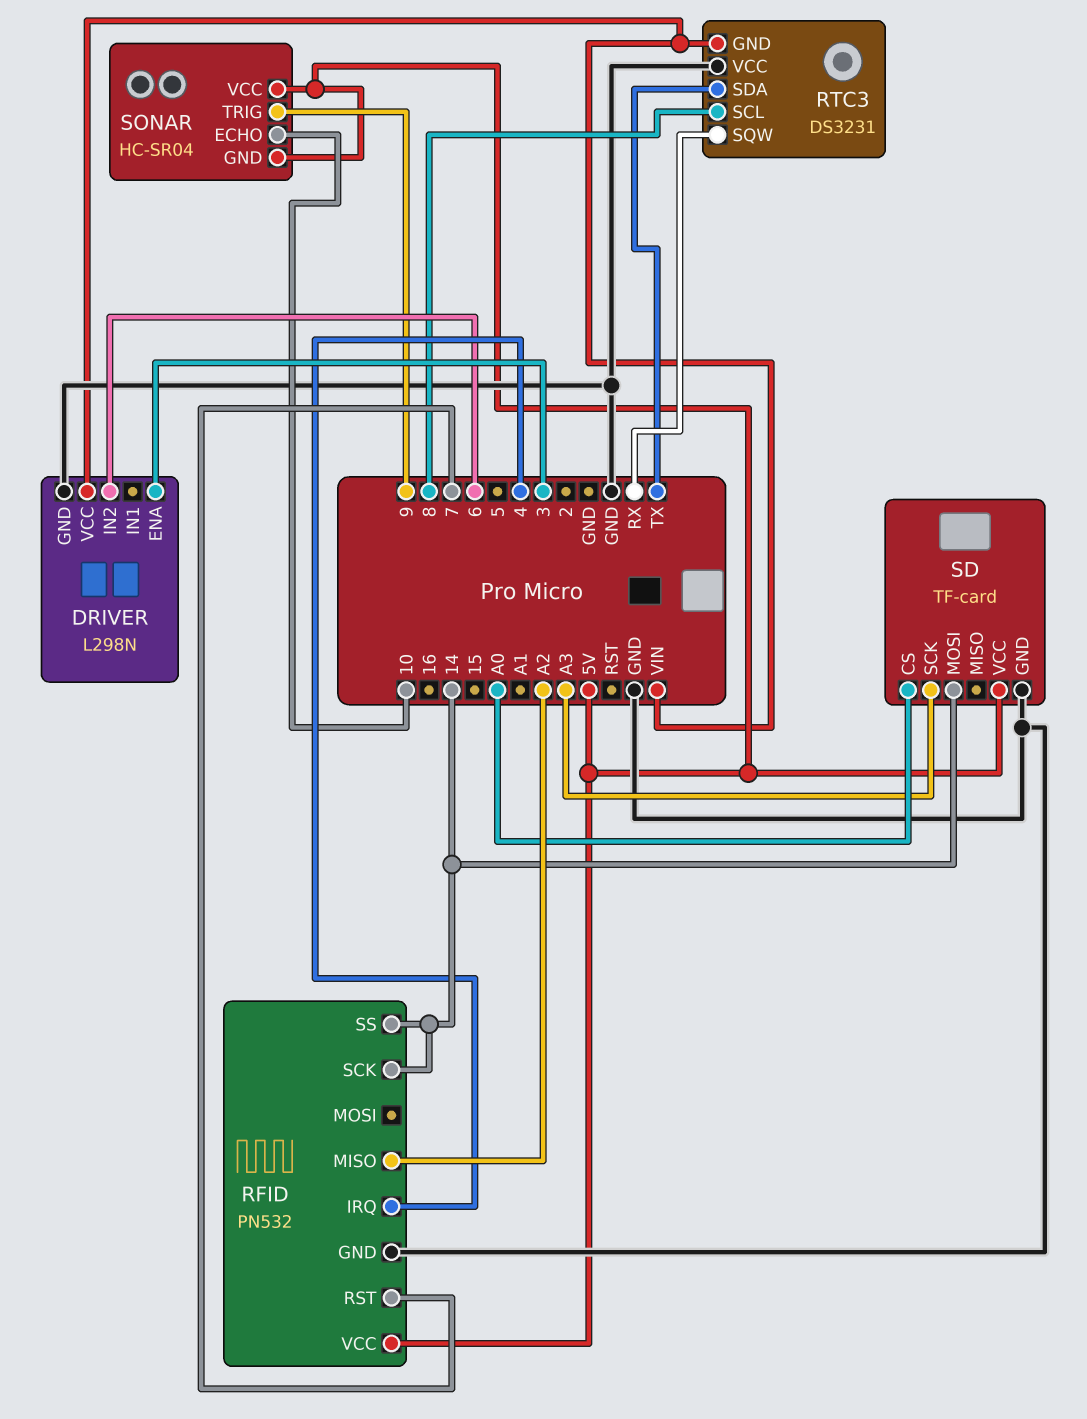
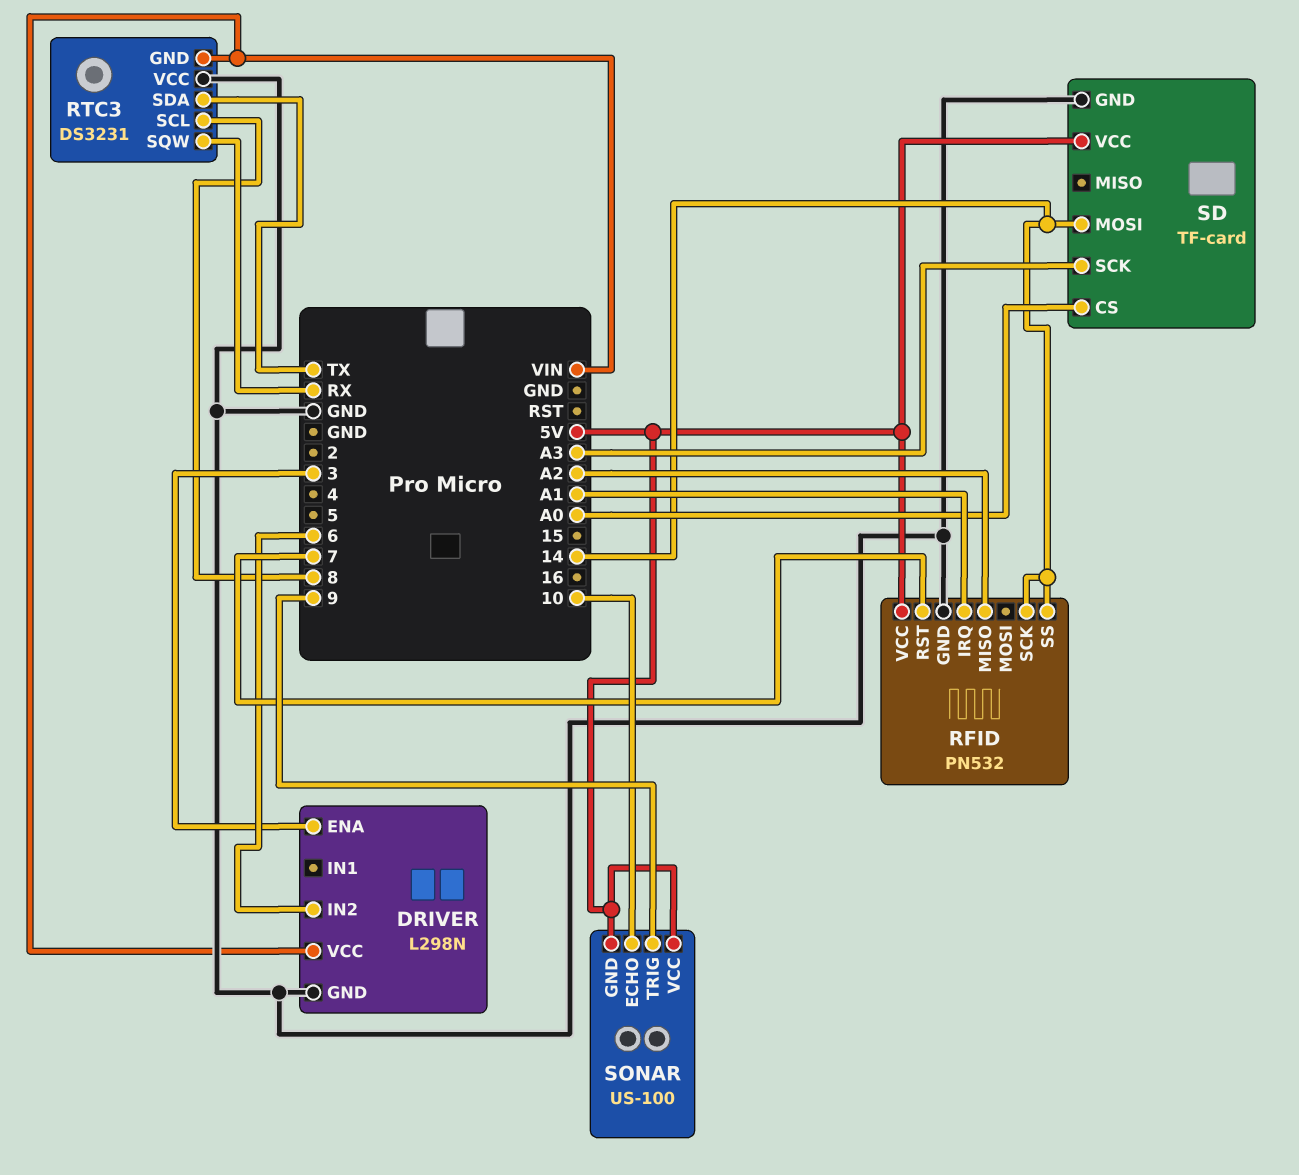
RFID pin IRQ: 4 -> A1
SONAR: HC-SR04 -> US-100

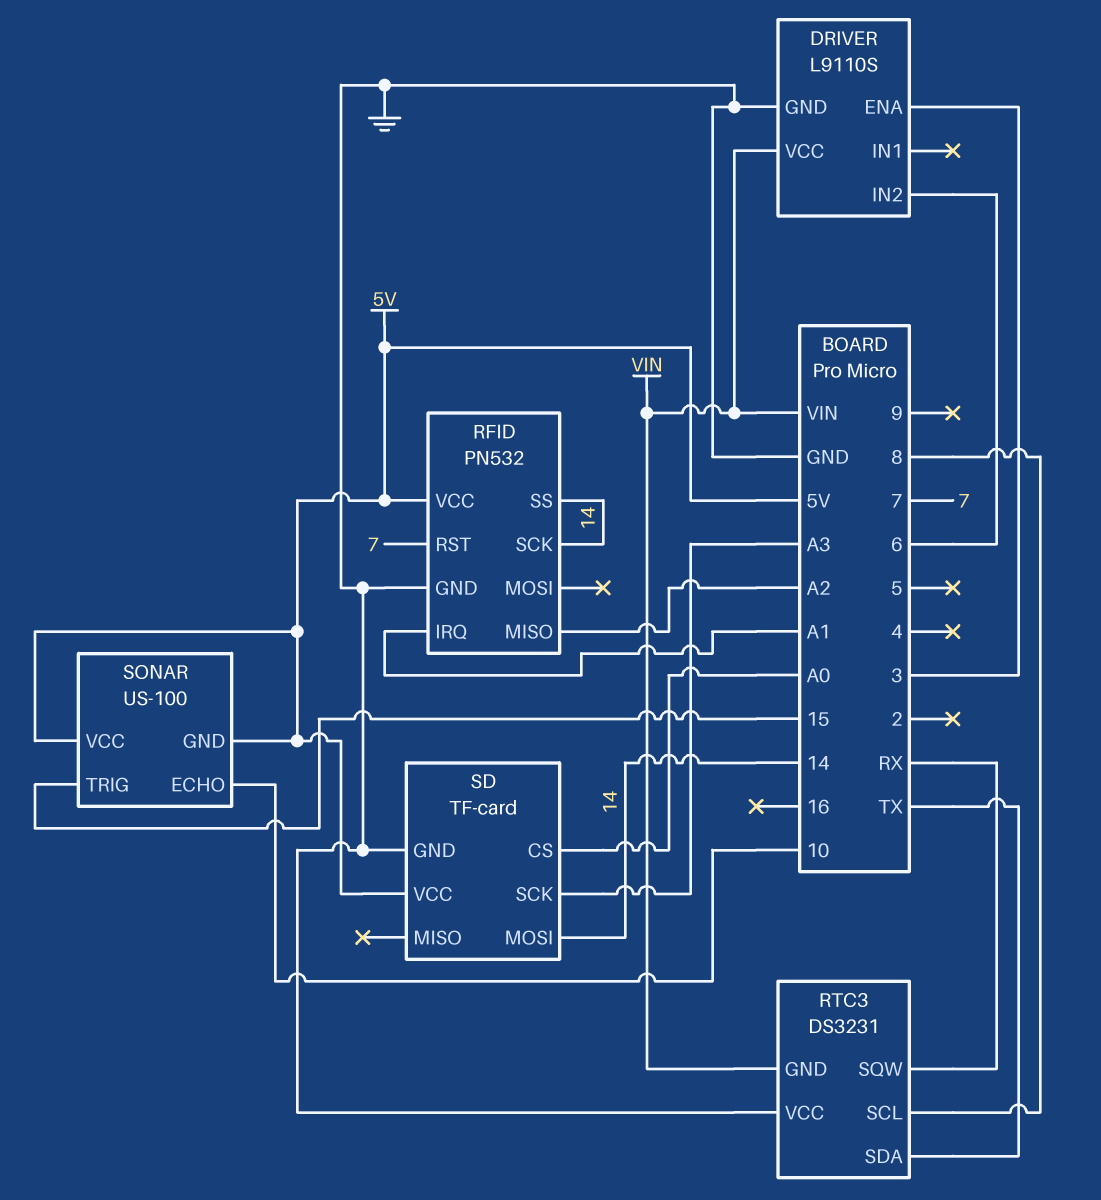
DRIVER: L298N -> L9110S
SONAR pin TRIG: 9 -> 15

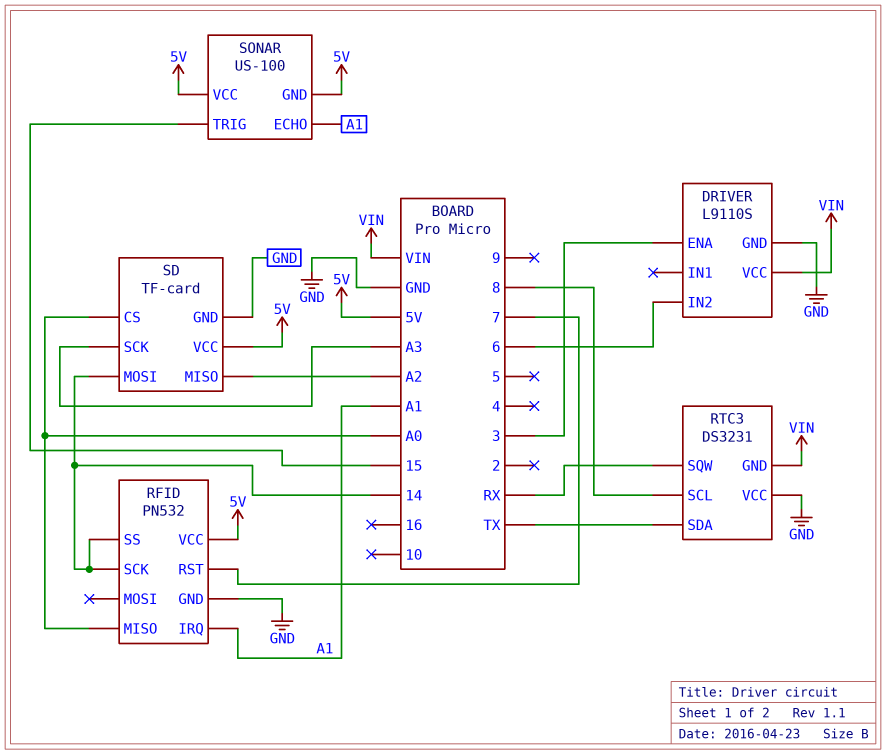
RFID pin MISO: A2 -> A0
SD pin MISO: none -> A2
SONAR pin ECHO: 10 -> A1

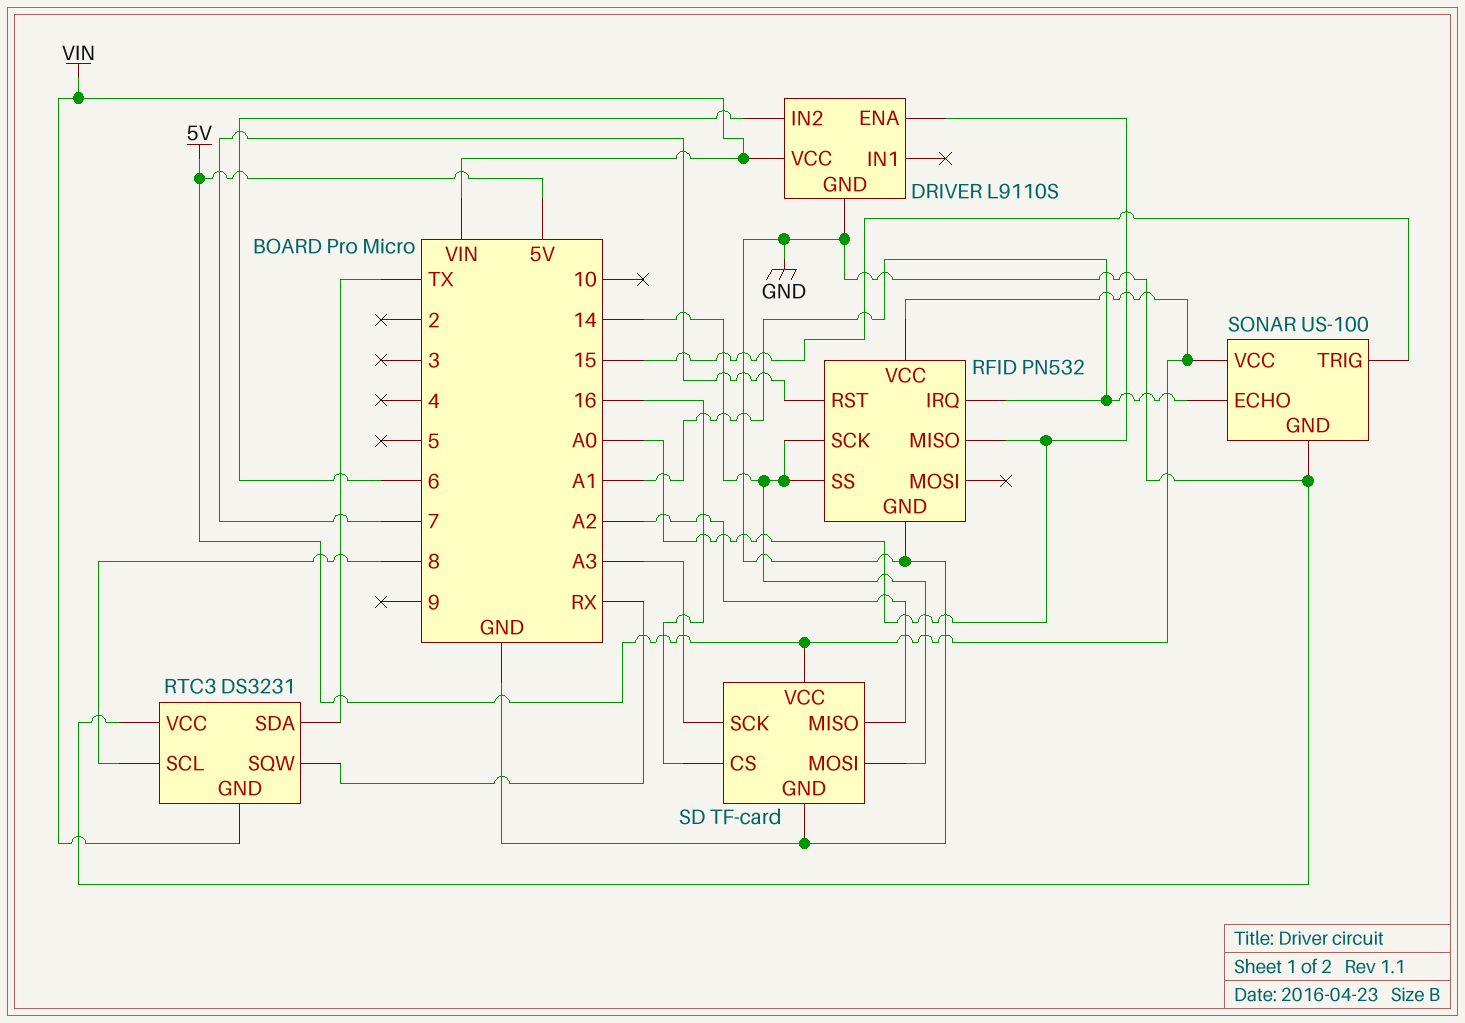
DRIVER pin ENA: 3 -> A0
SD pin CS: A0 -> 16
SONAR pin GND: 5V -> GND

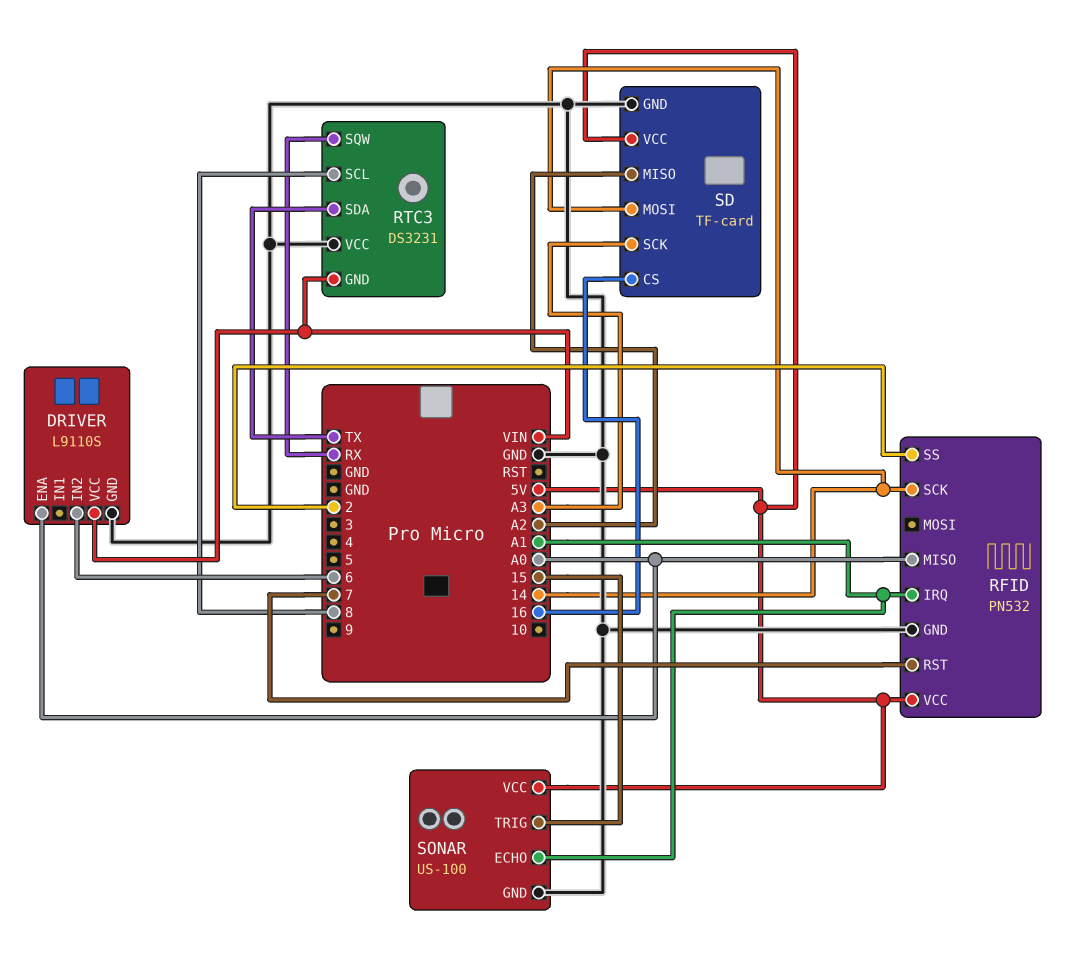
RFID pin SS: 14 -> 2

